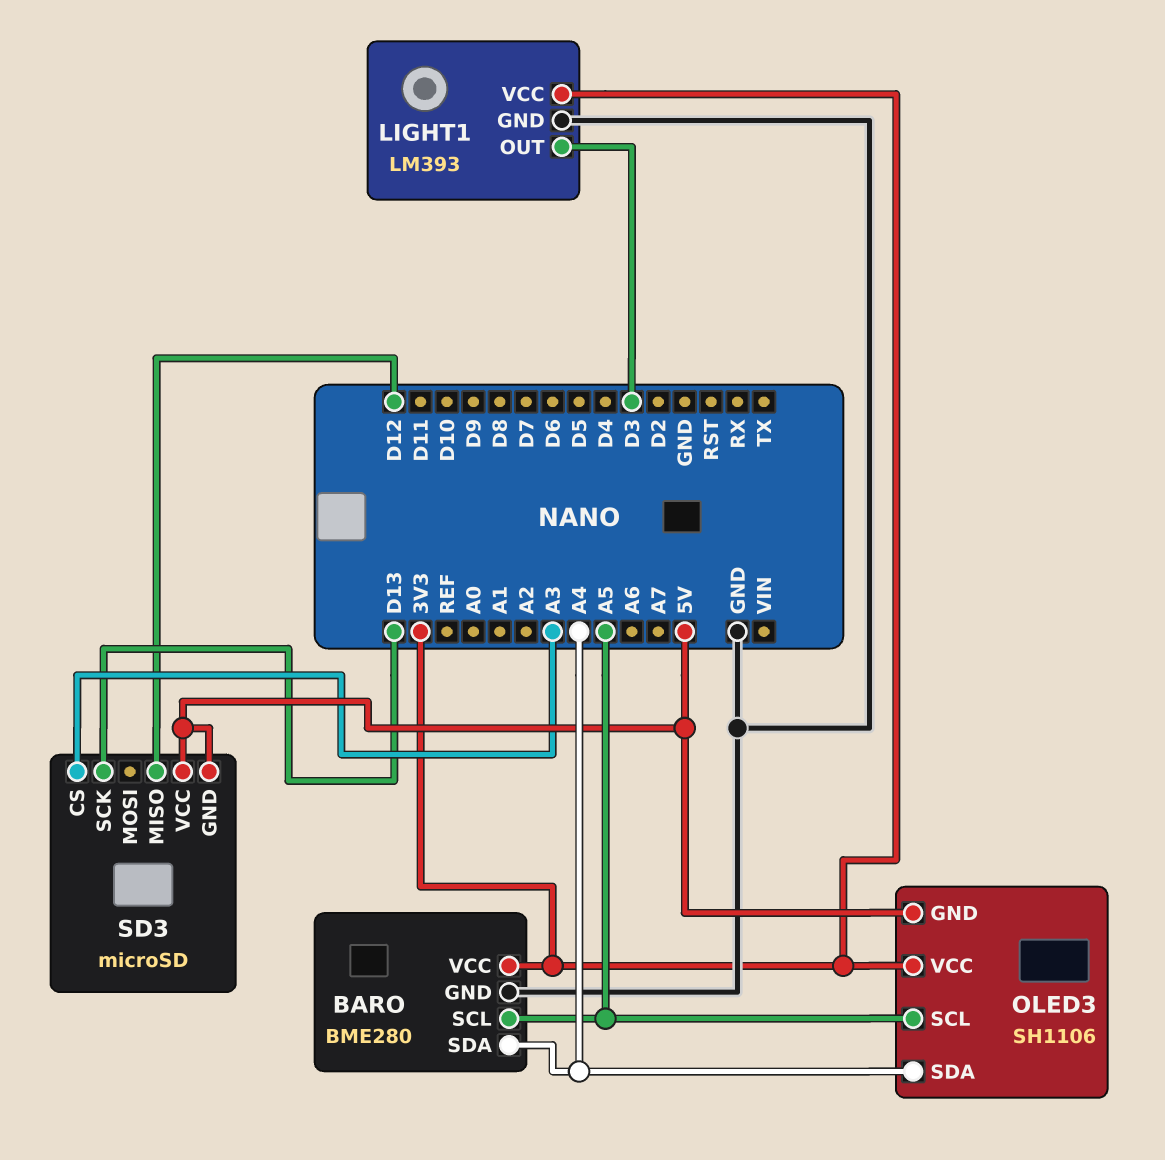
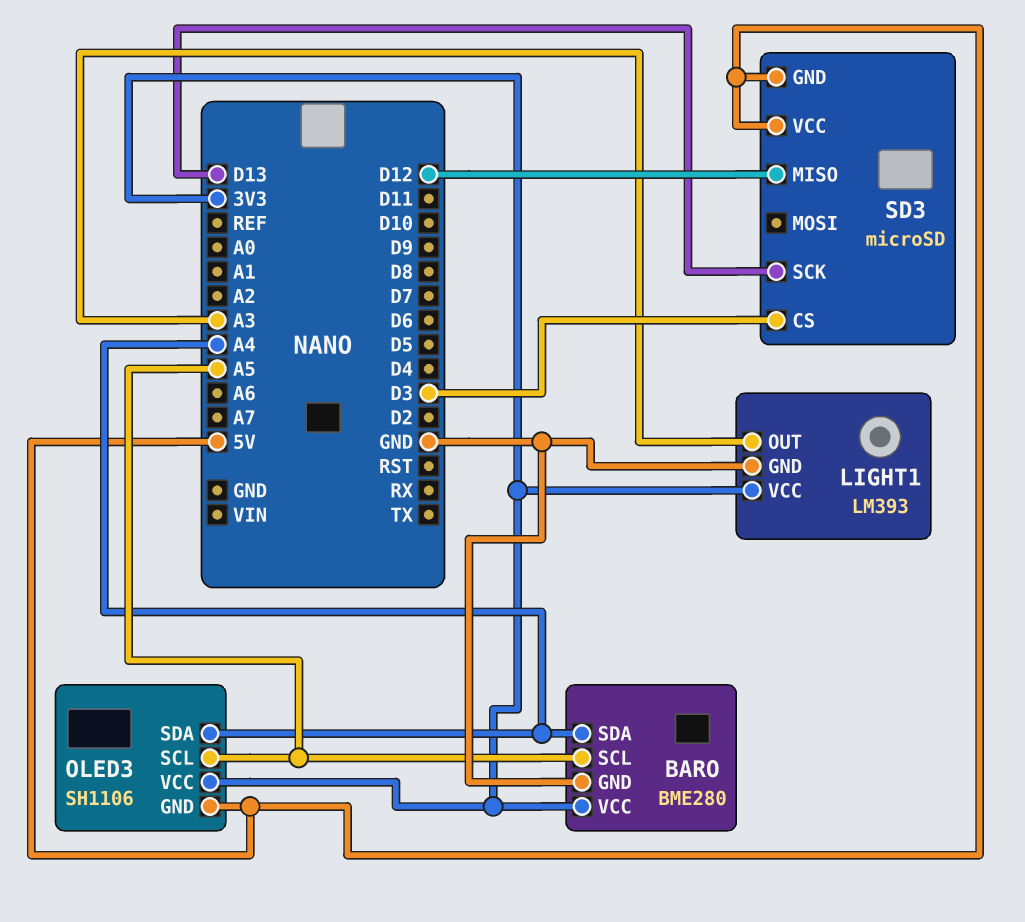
LIGHT1 pin OUT: D3 -> A3
SD3 pin CS: A3 -> D3

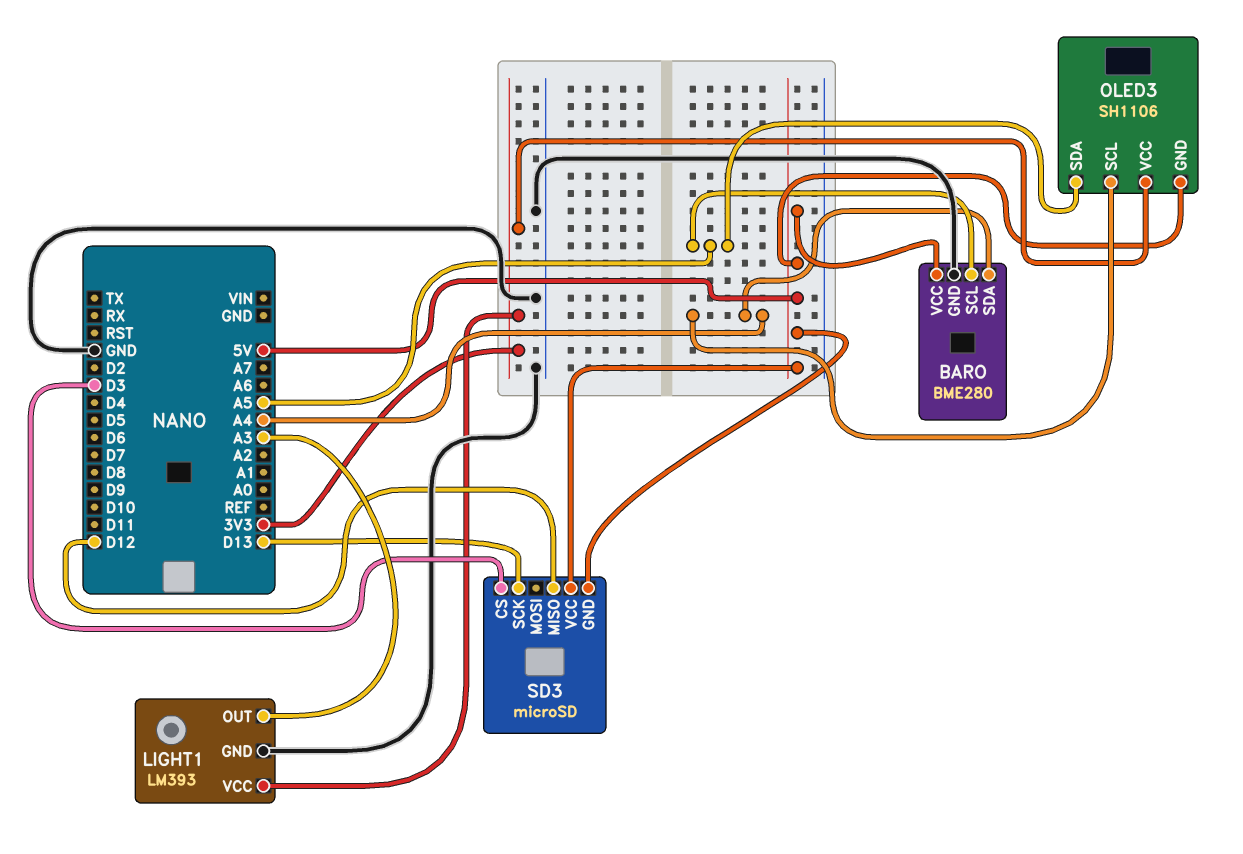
BARO pin VCC: 3V3 -> 5V
OLED3 pin SCL: A5 -> A4
OLED3 pin SDA: A4 -> A5

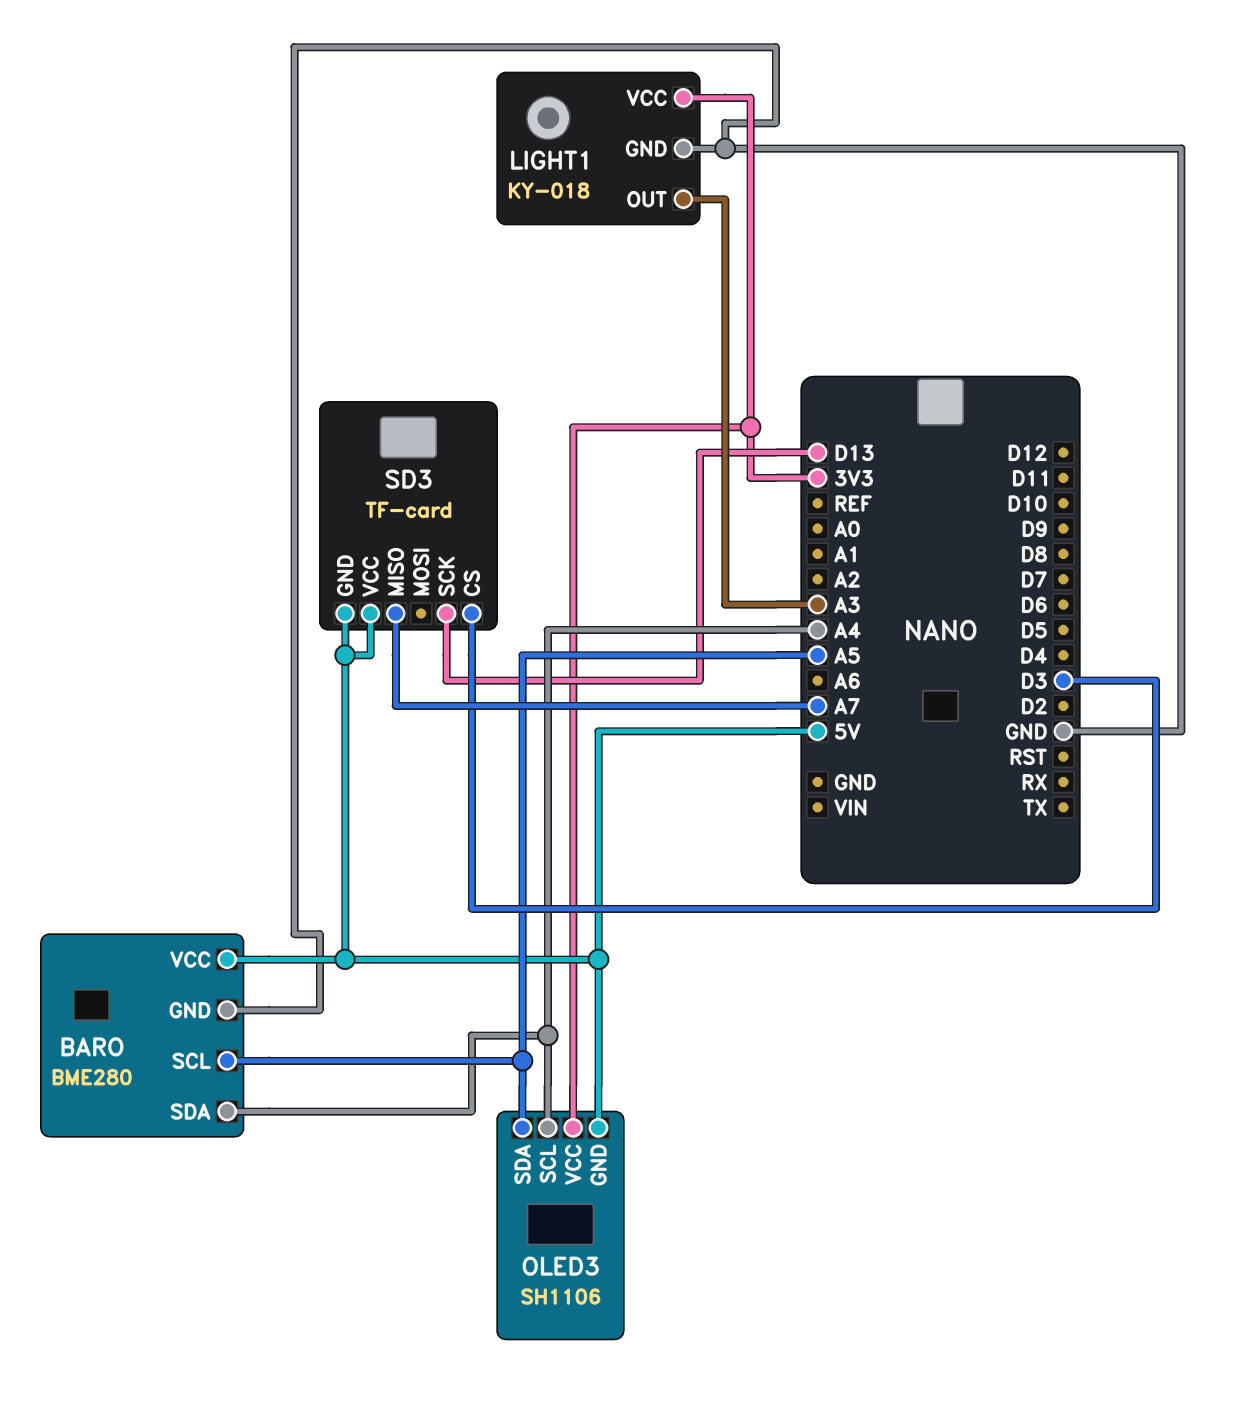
LIGHT1: LM393 -> KY-018
SD3: microSD -> TF-card
SD3 pin MISO: D12 -> A7

